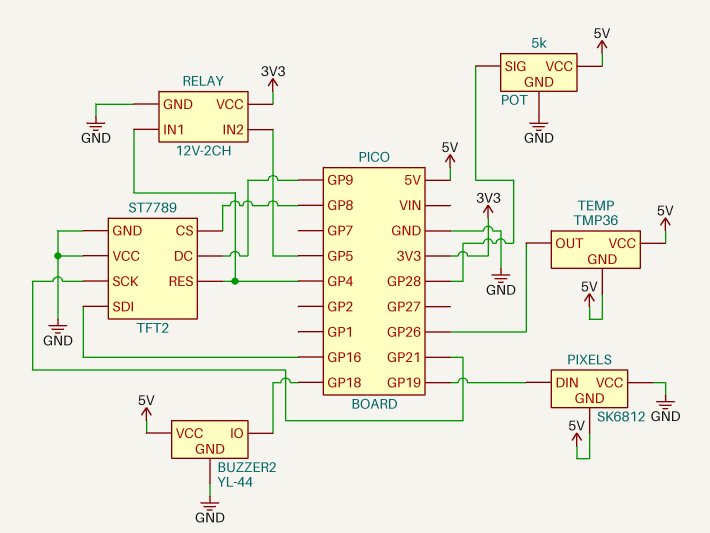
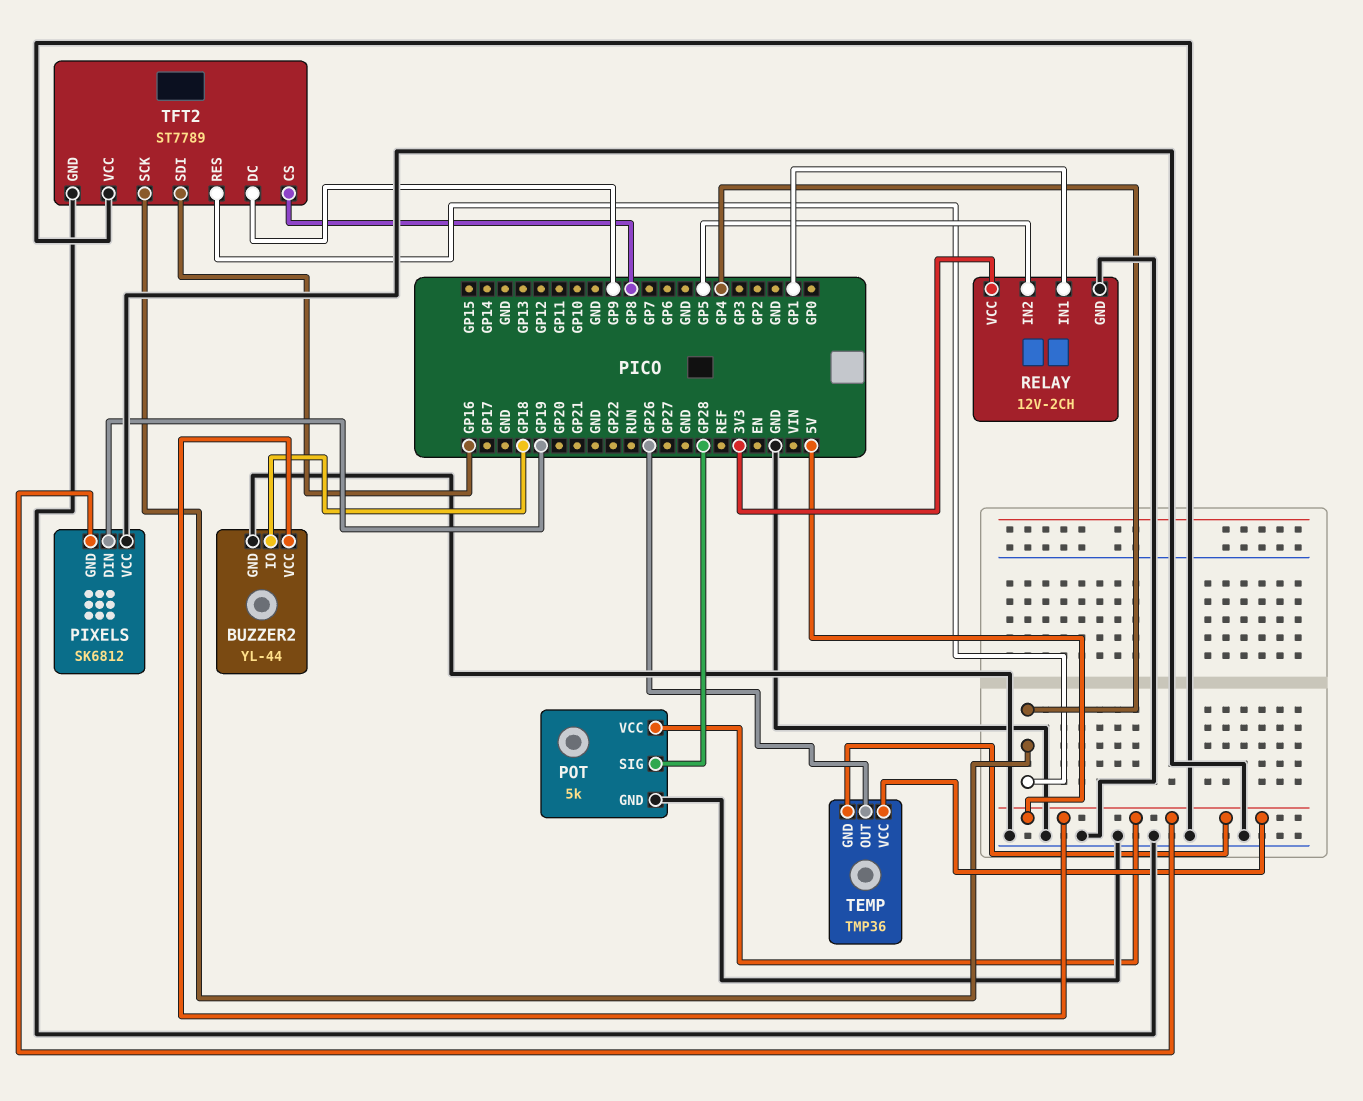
RELAY pin IN1: GP4 -> GP1
TFT2 pin SCK: GP21 -> GP4

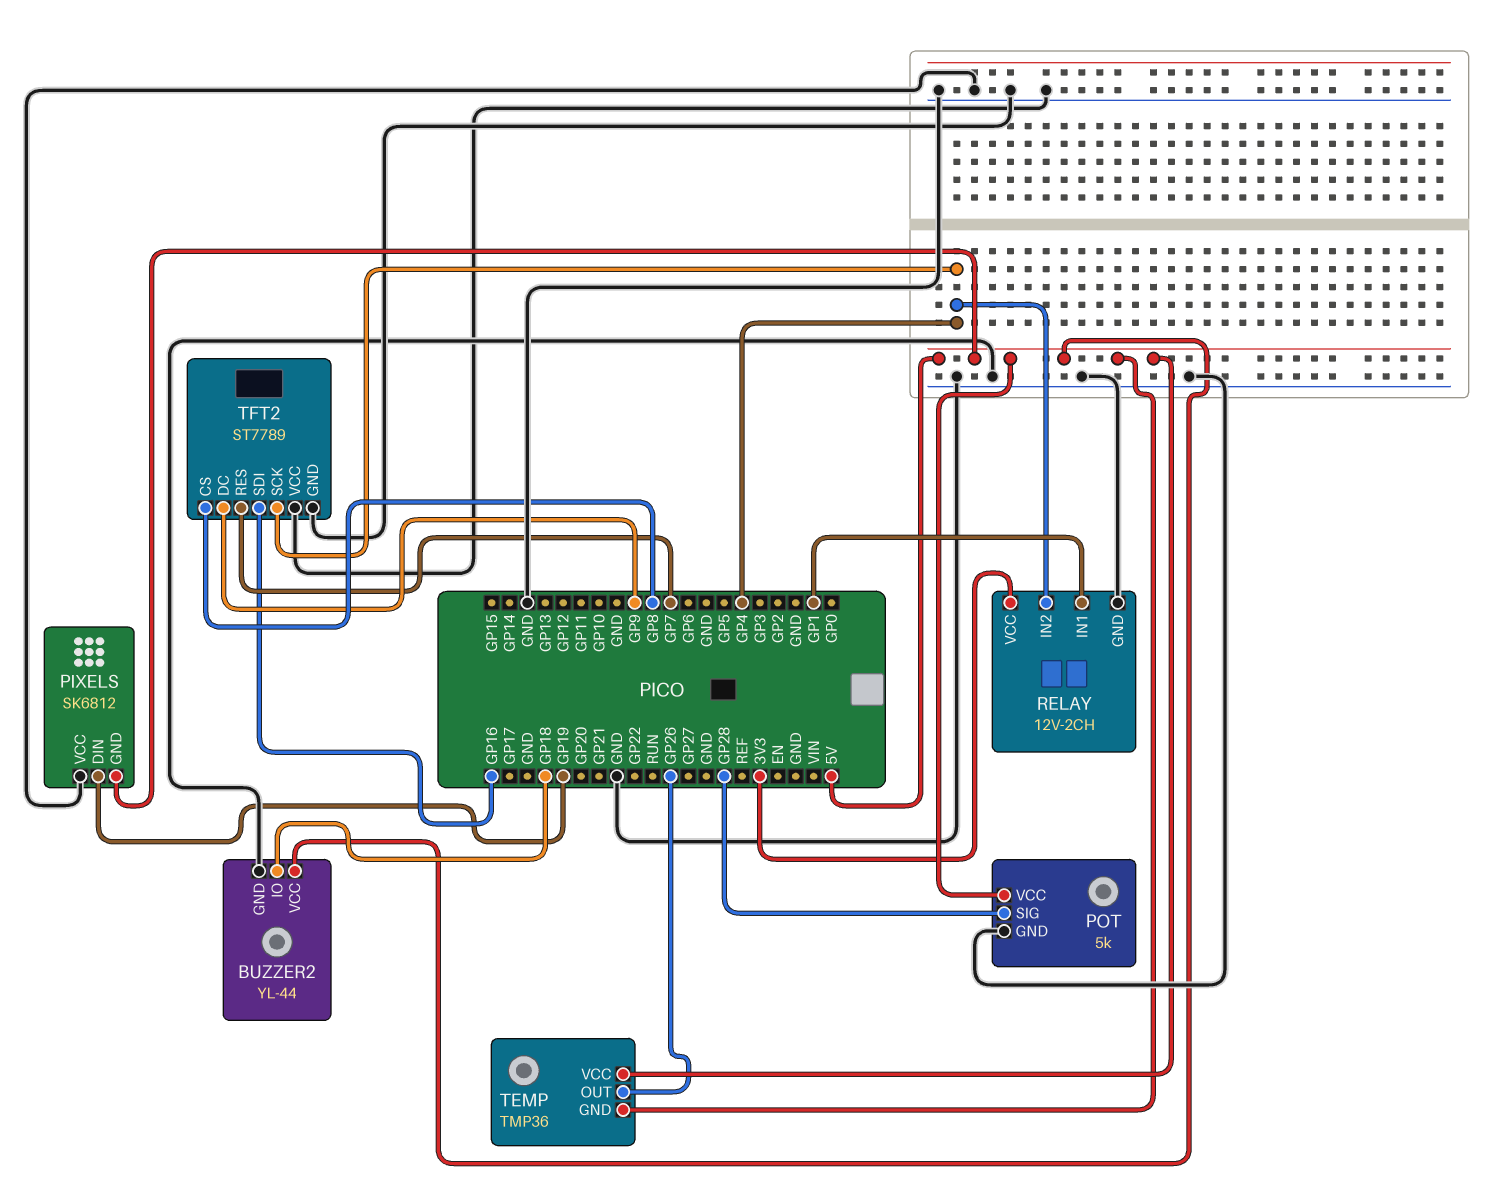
RELAY pin IN2: GP5 -> GP4
TFT2 pin RES: GP4 -> GP7

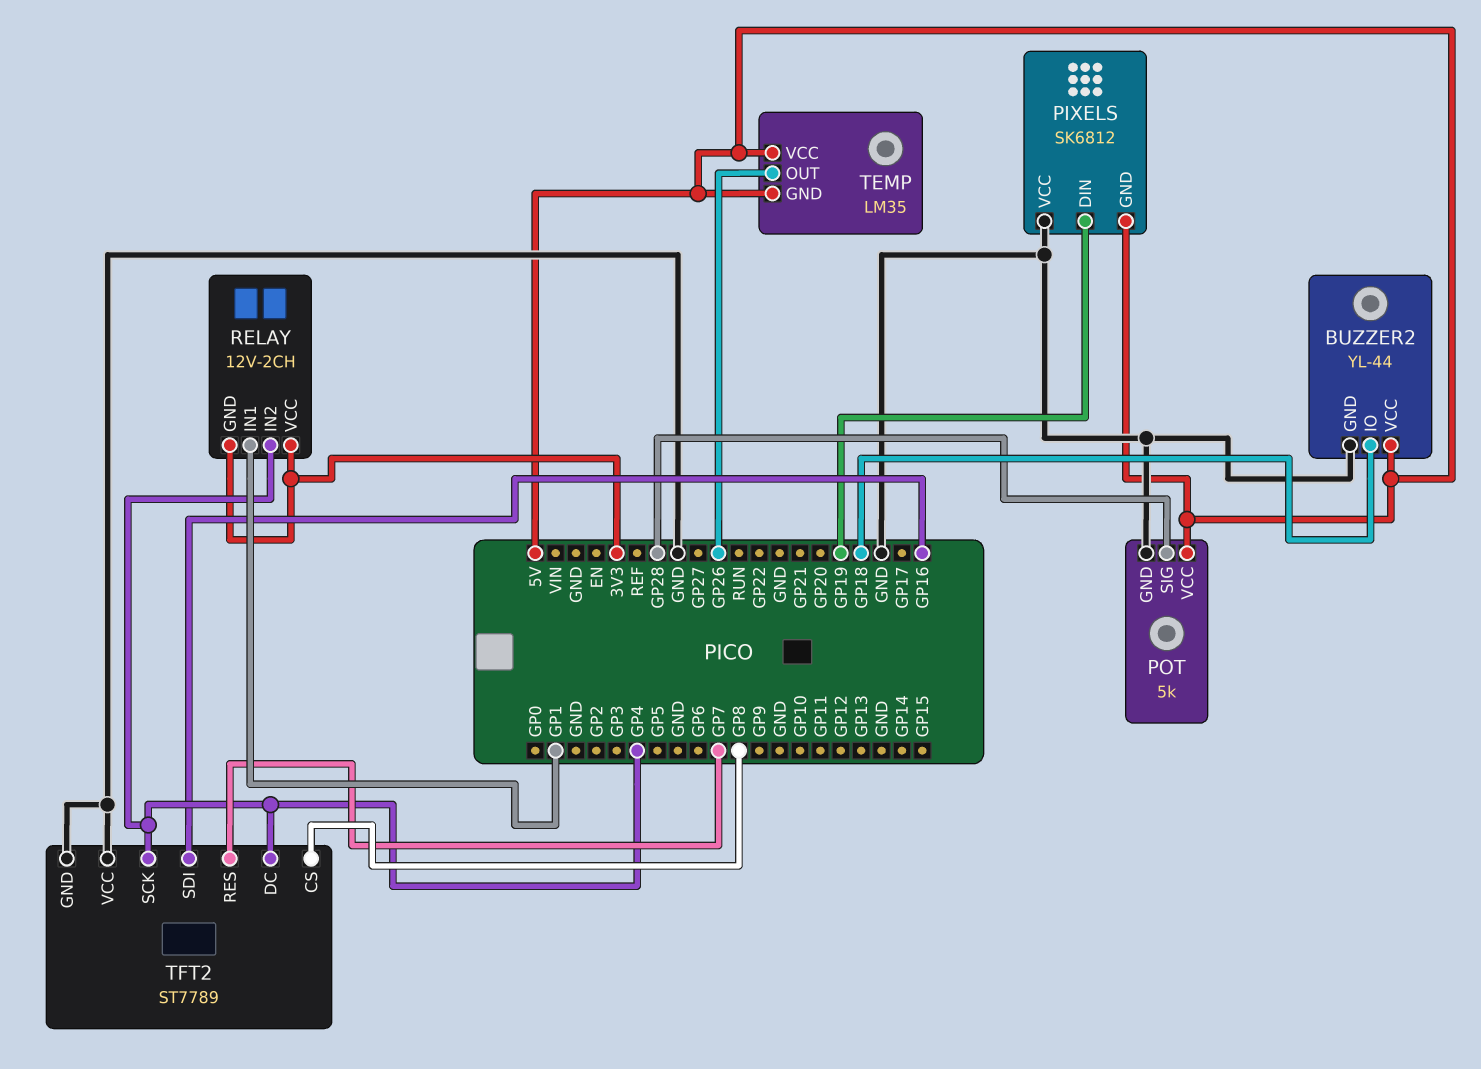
RELAY pin GND: GND -> 3V3
TEMP: TMP36 -> LM35
TFT2 pin DC: GP9 -> GP4

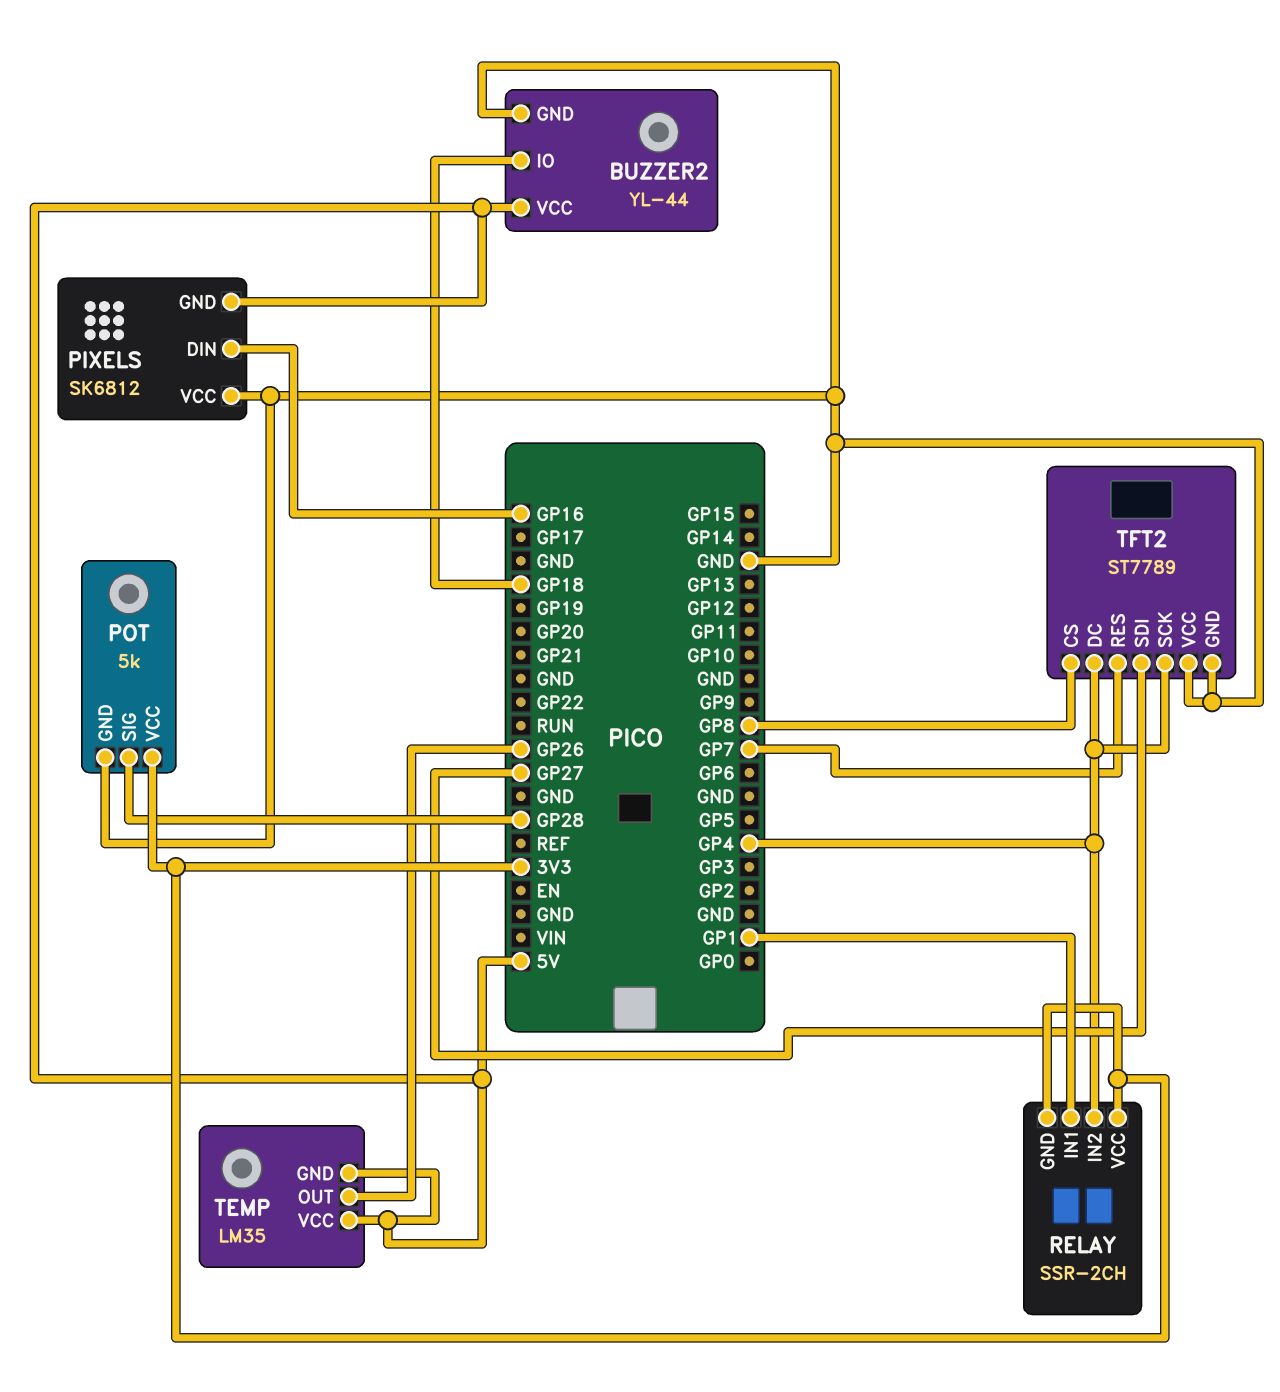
PIXELS pin DIN: GP19 -> GP16
POT pin VCC: 5V -> 3V3
RELAY: 12V-2CH -> SSR-2CH
TFT2 pin SDI: GP16 -> GP27

